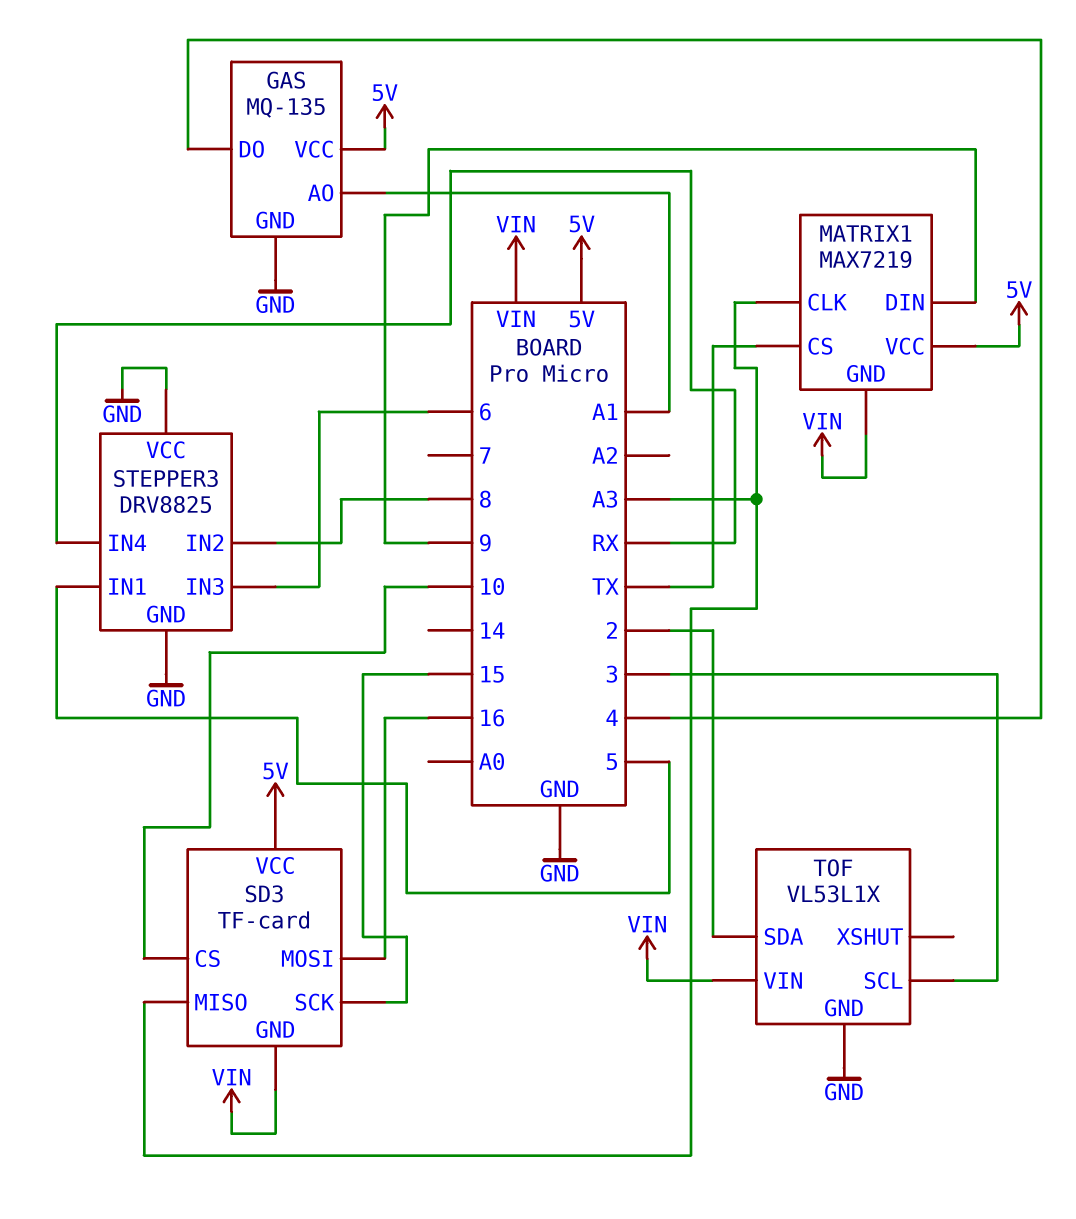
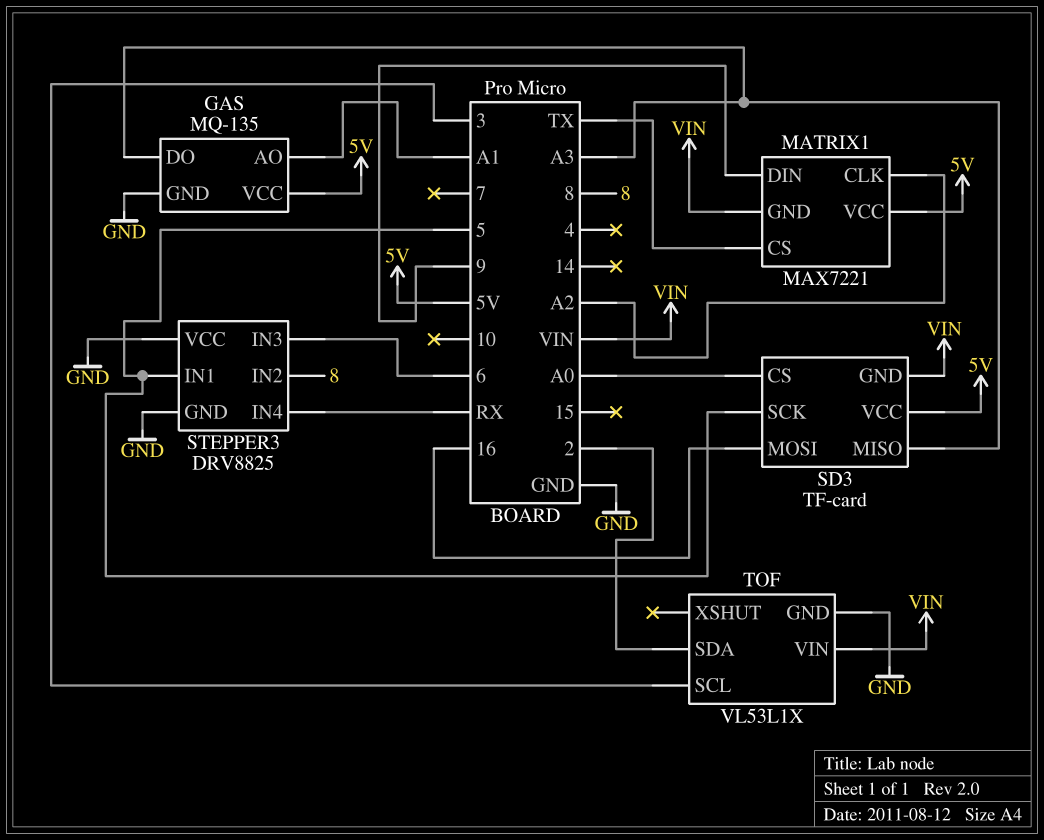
GAS pin DO: 4 -> A3
MATRIX1: MAX7219 -> MAX7221
MATRIX1 pin CLK: A3 -> A2
SD3 pin CS: 10 -> A0
SD3 pin SCK: 15 -> 5

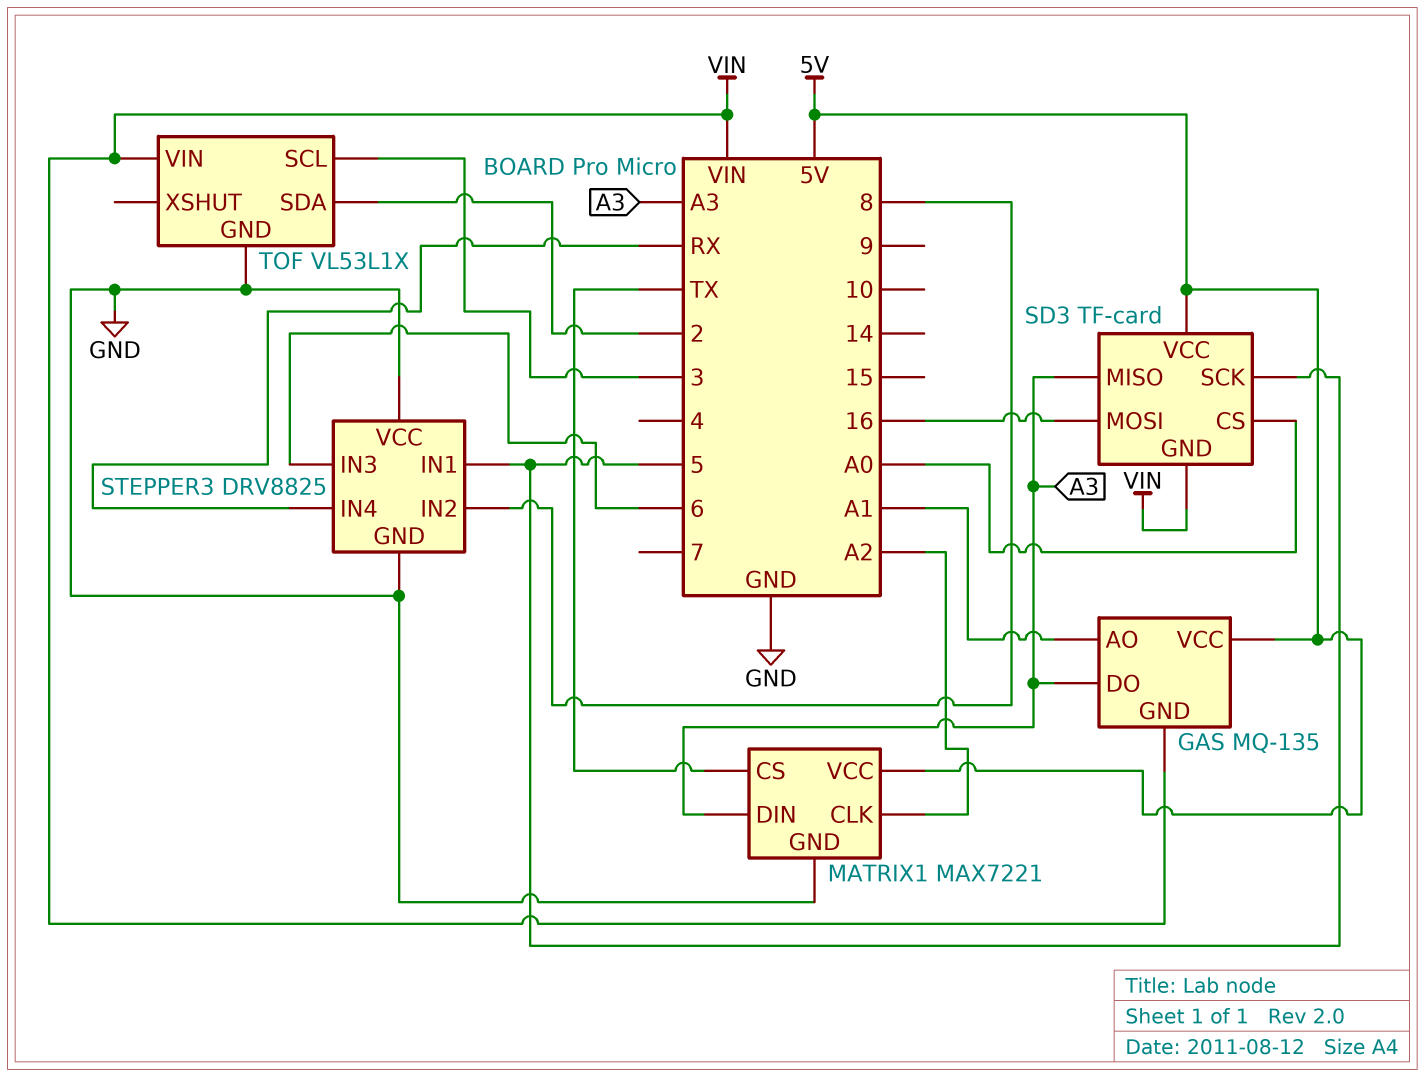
GAS pin GND: GND -> VIN
MATRIX1 pin DIN: 9 -> A3
MATRIX1 pin GND: VIN -> GND

